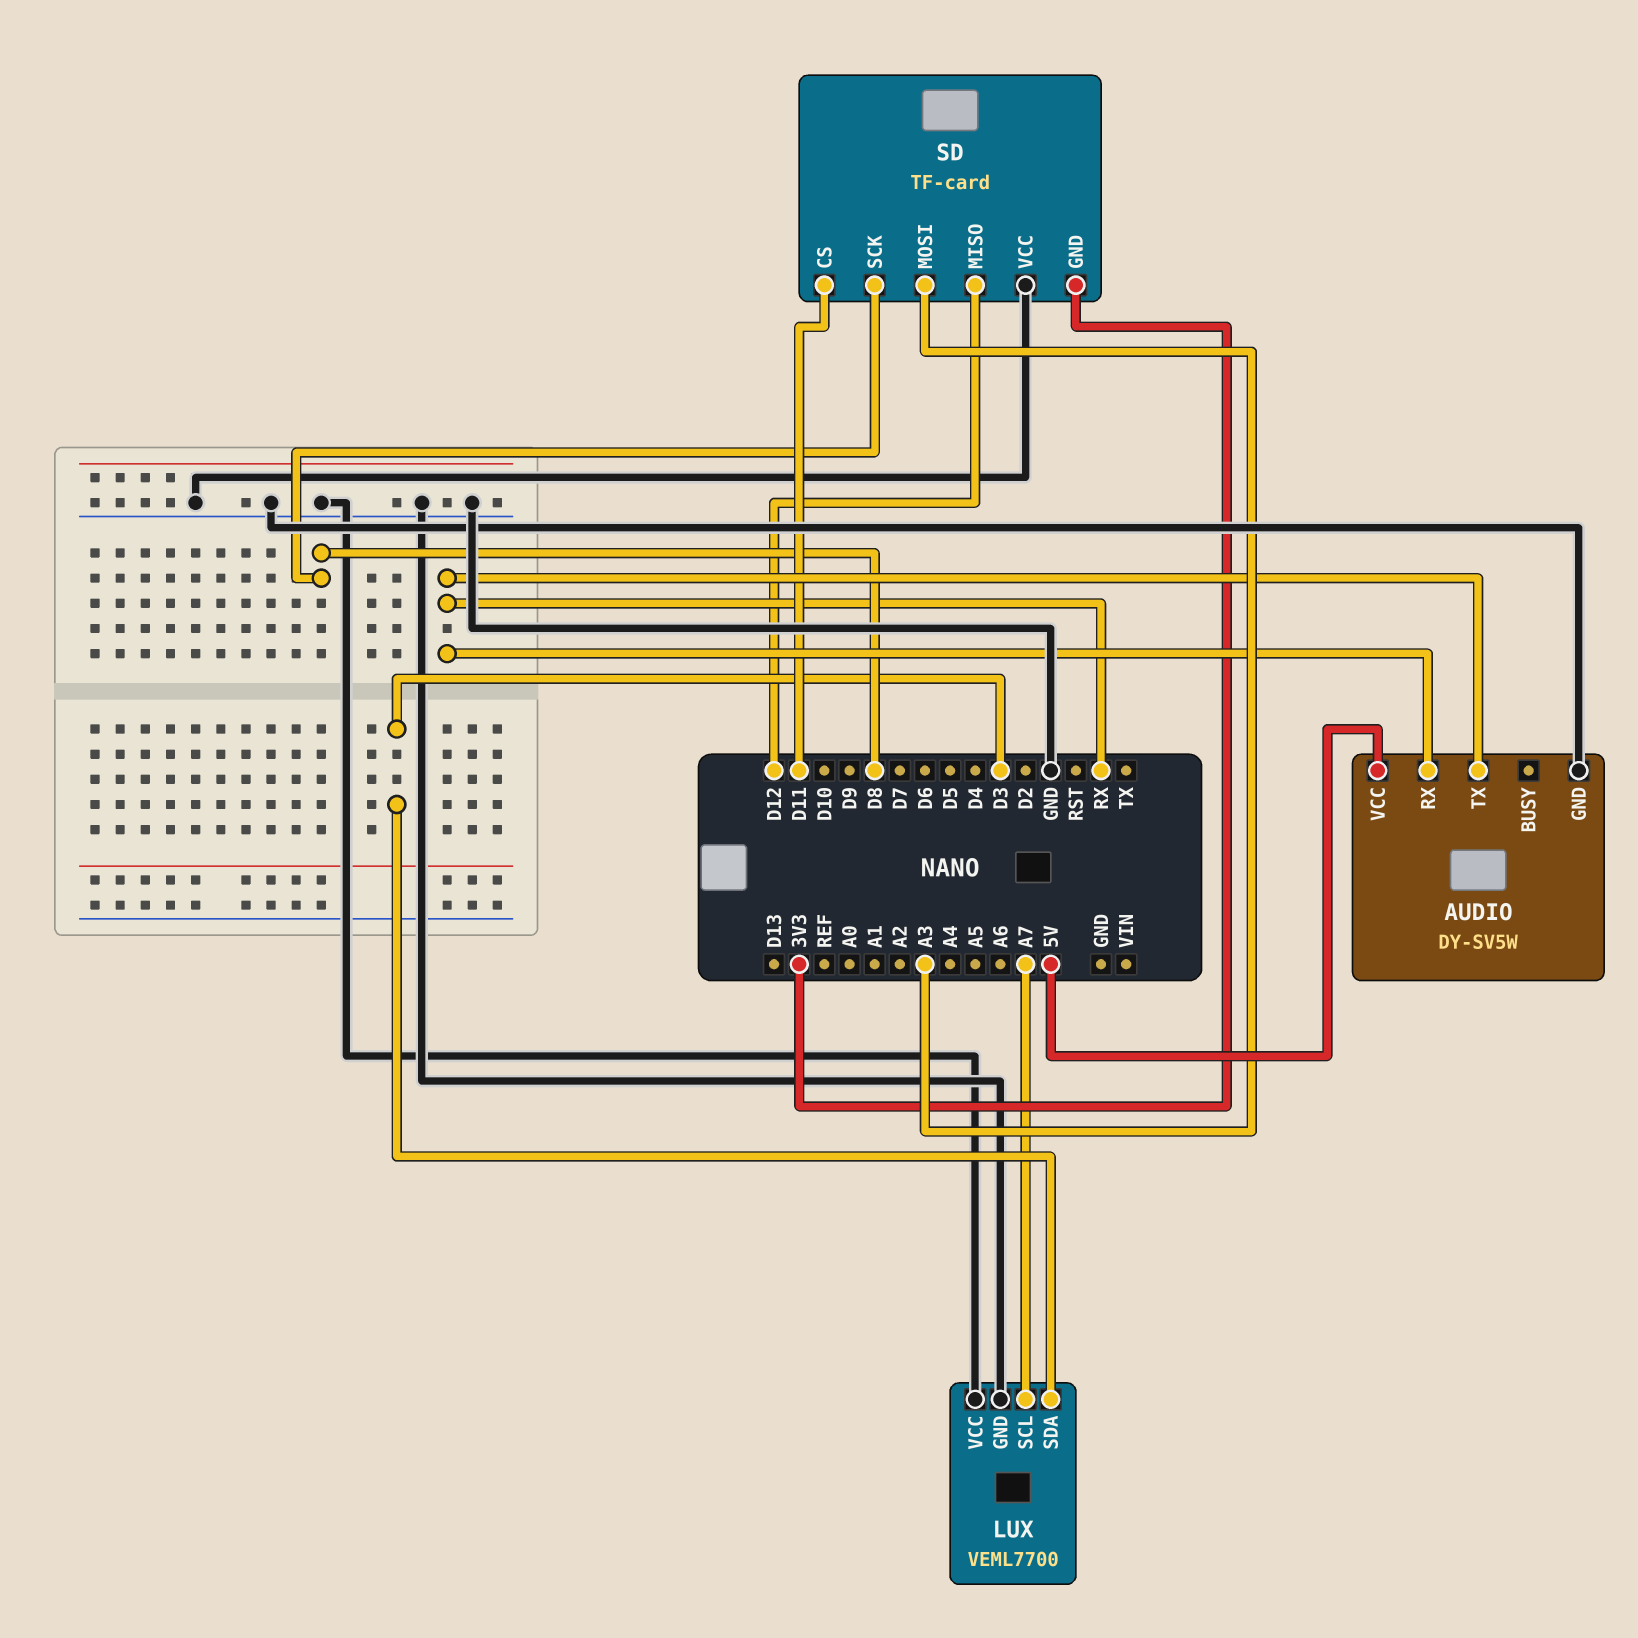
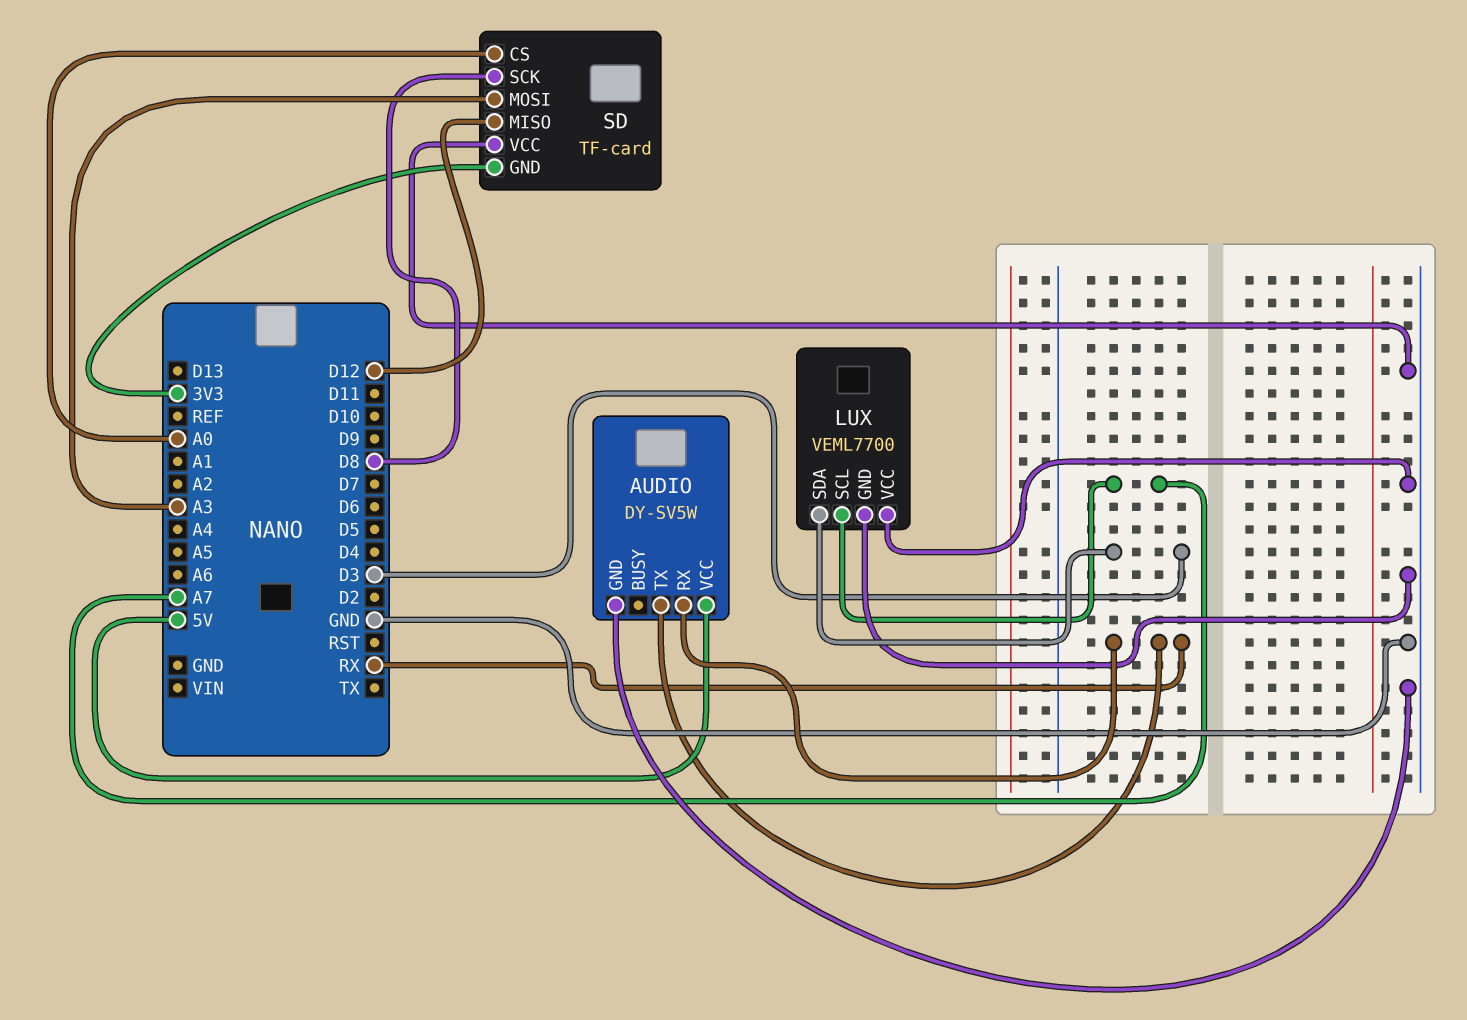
SD pin CS: D11 -> A0

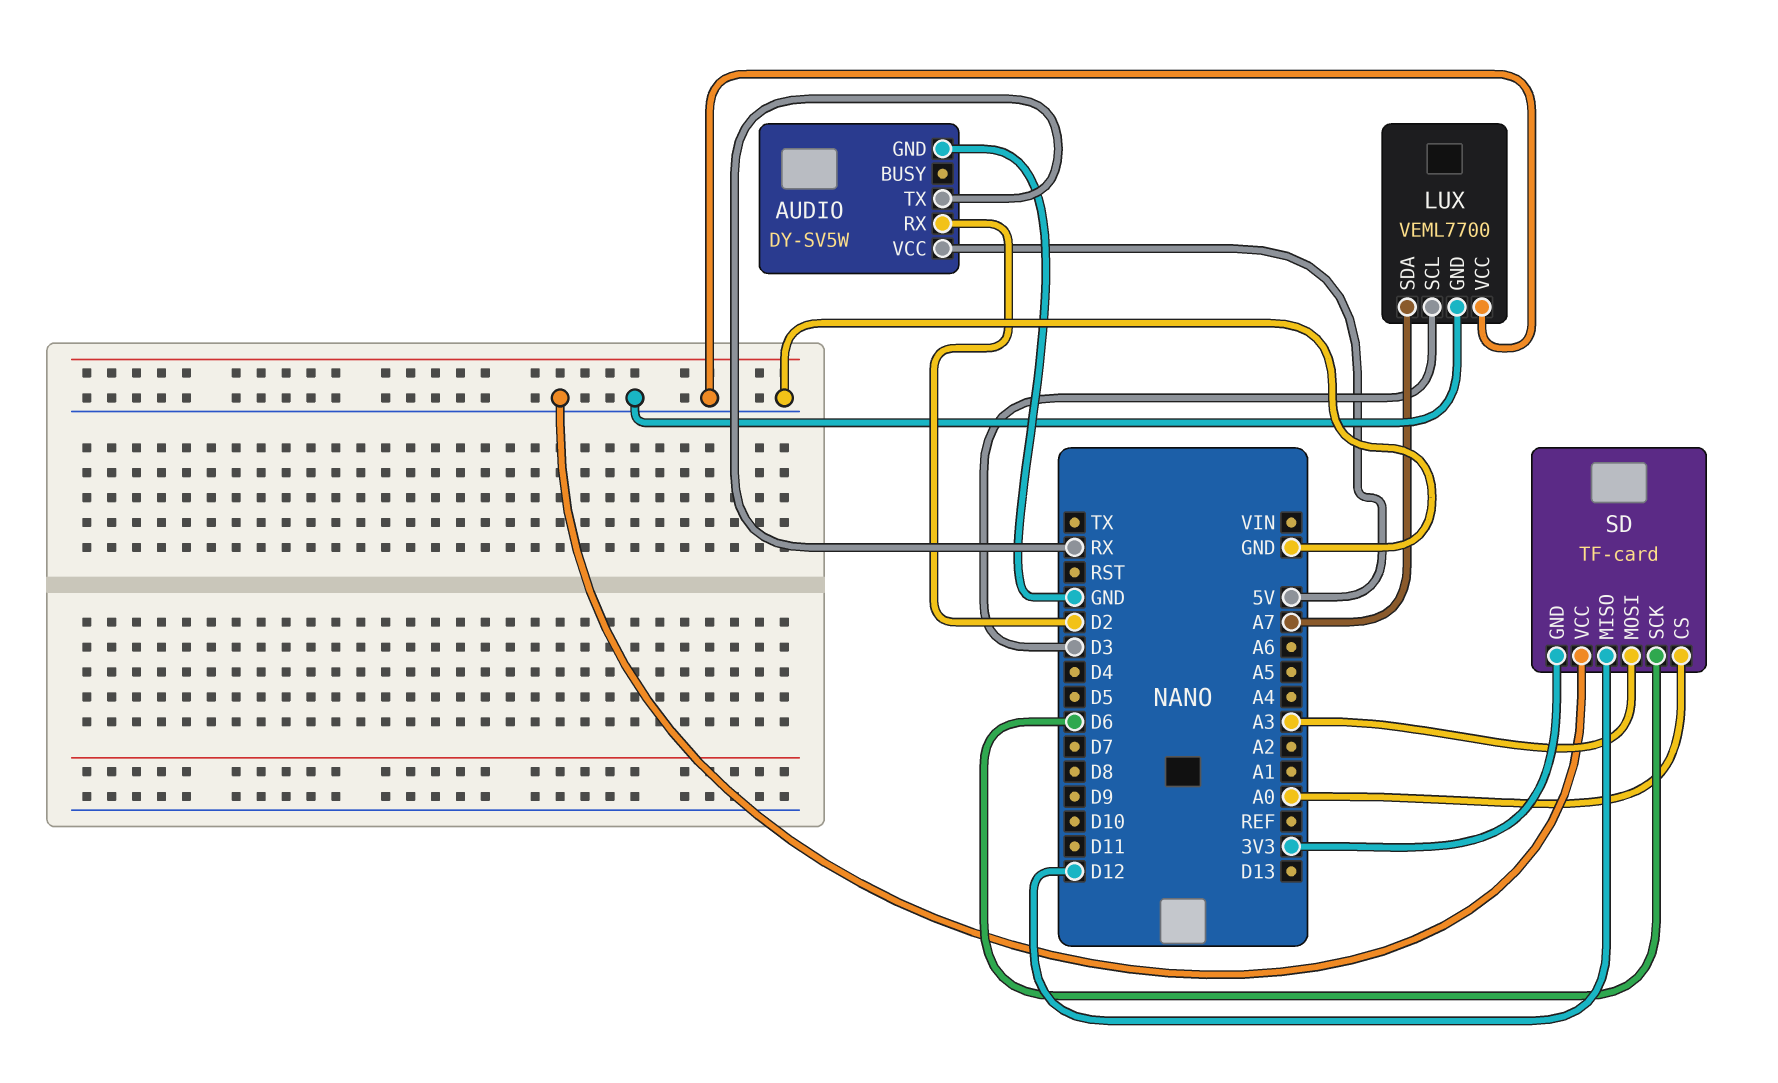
AUDIO pin RX: RX -> D2
LUX pin SCL: A7 -> D3
LUX pin SDA: D3 -> A7
SD pin SCK: D8 -> D6

